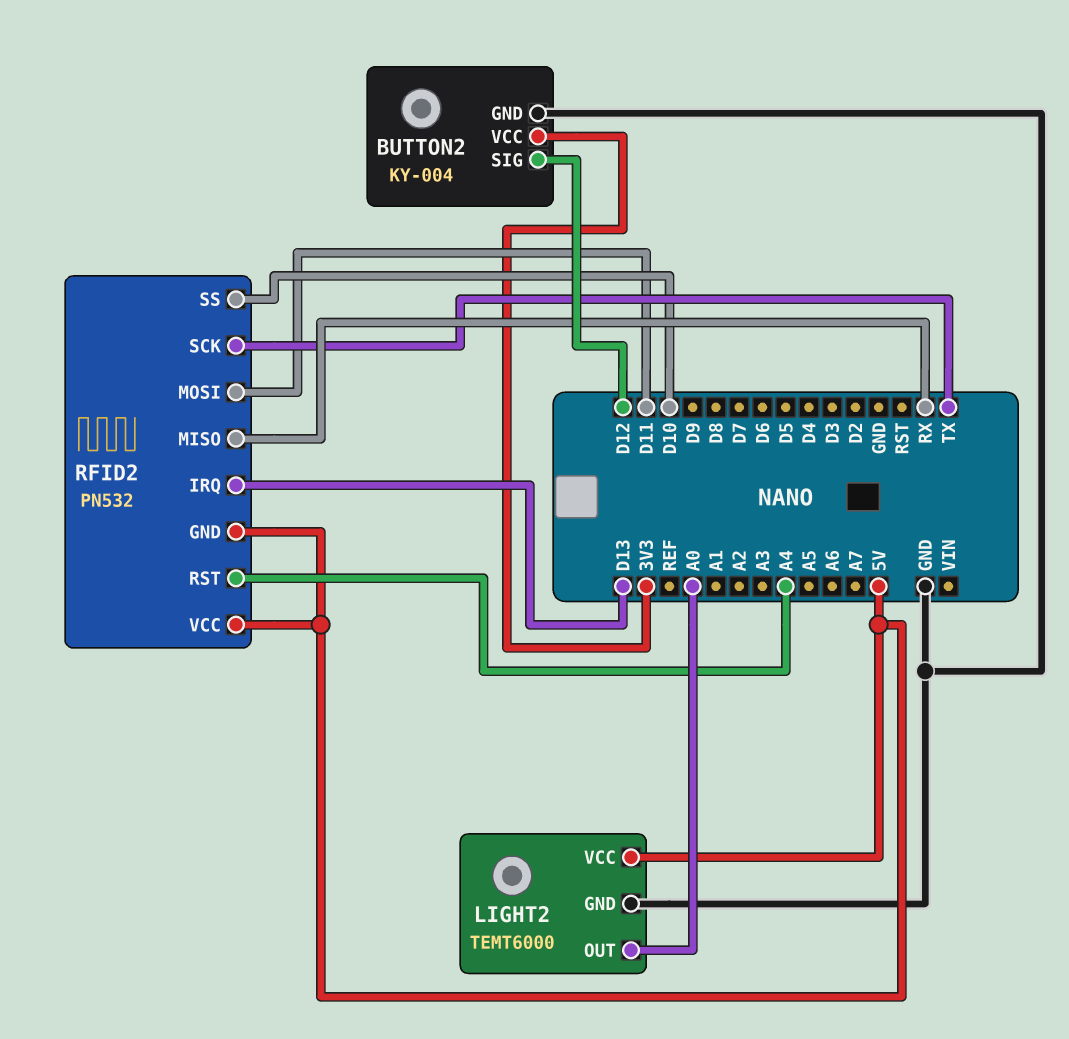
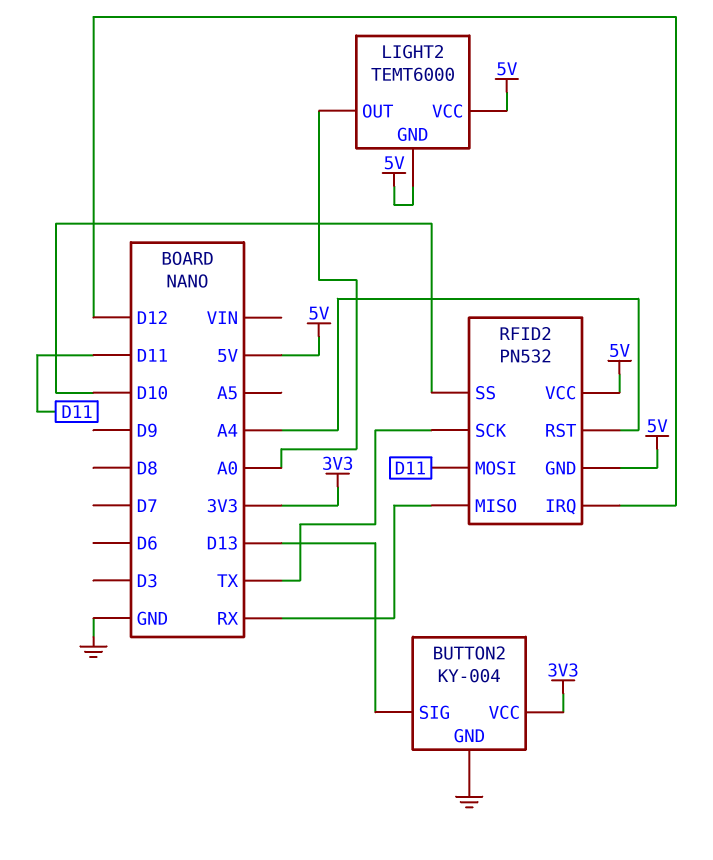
BUTTON2 pin SIG: D12 -> D13
LIGHT2 pin GND: GND -> 5V
RFID2 pin IRQ: D13 -> D12

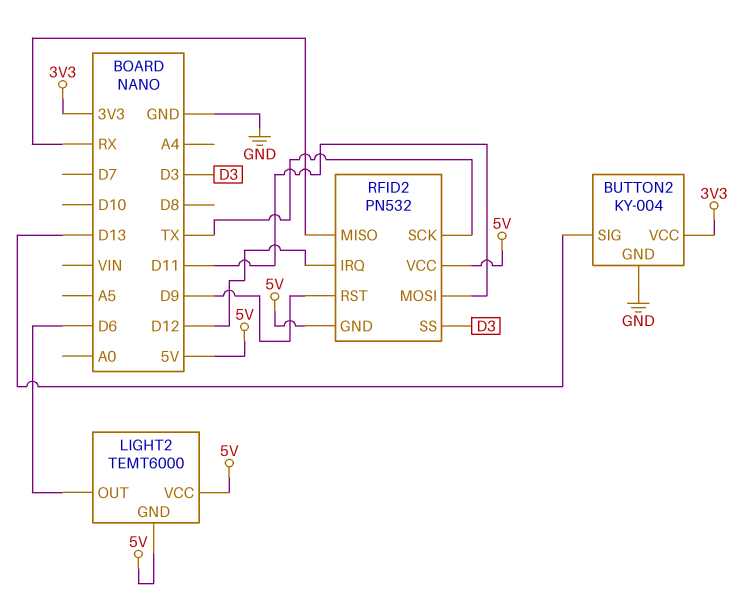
LIGHT2 pin OUT: A0 -> D6
RFID2 pin RST: A4 -> D9
RFID2 pin SS: D10 -> D3

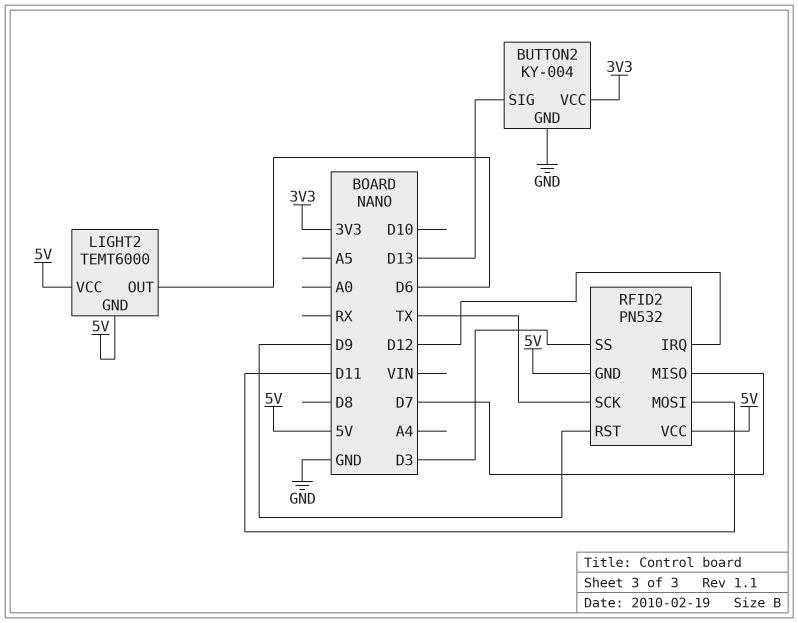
RFID2 pin MISO: RX -> D7

